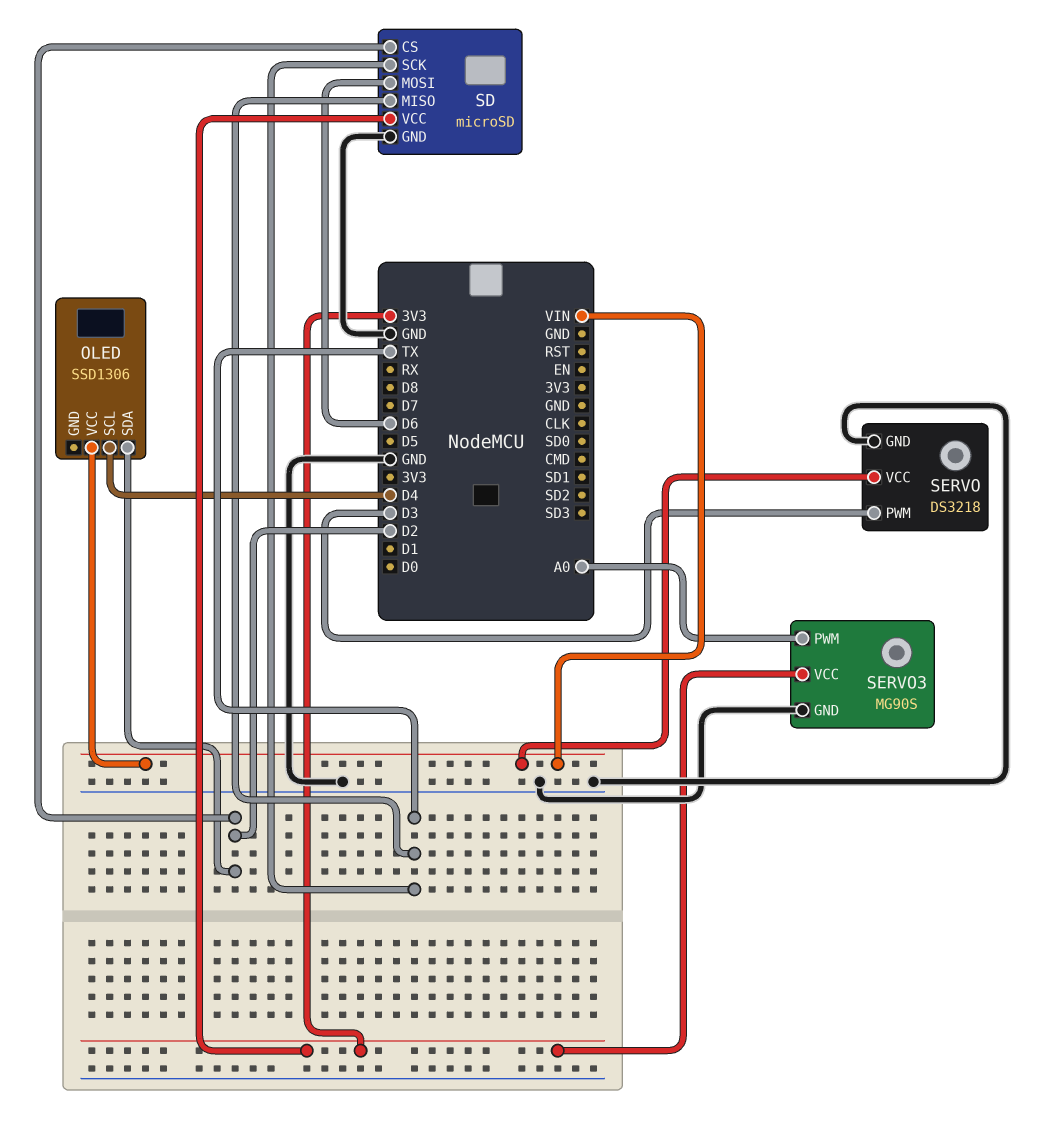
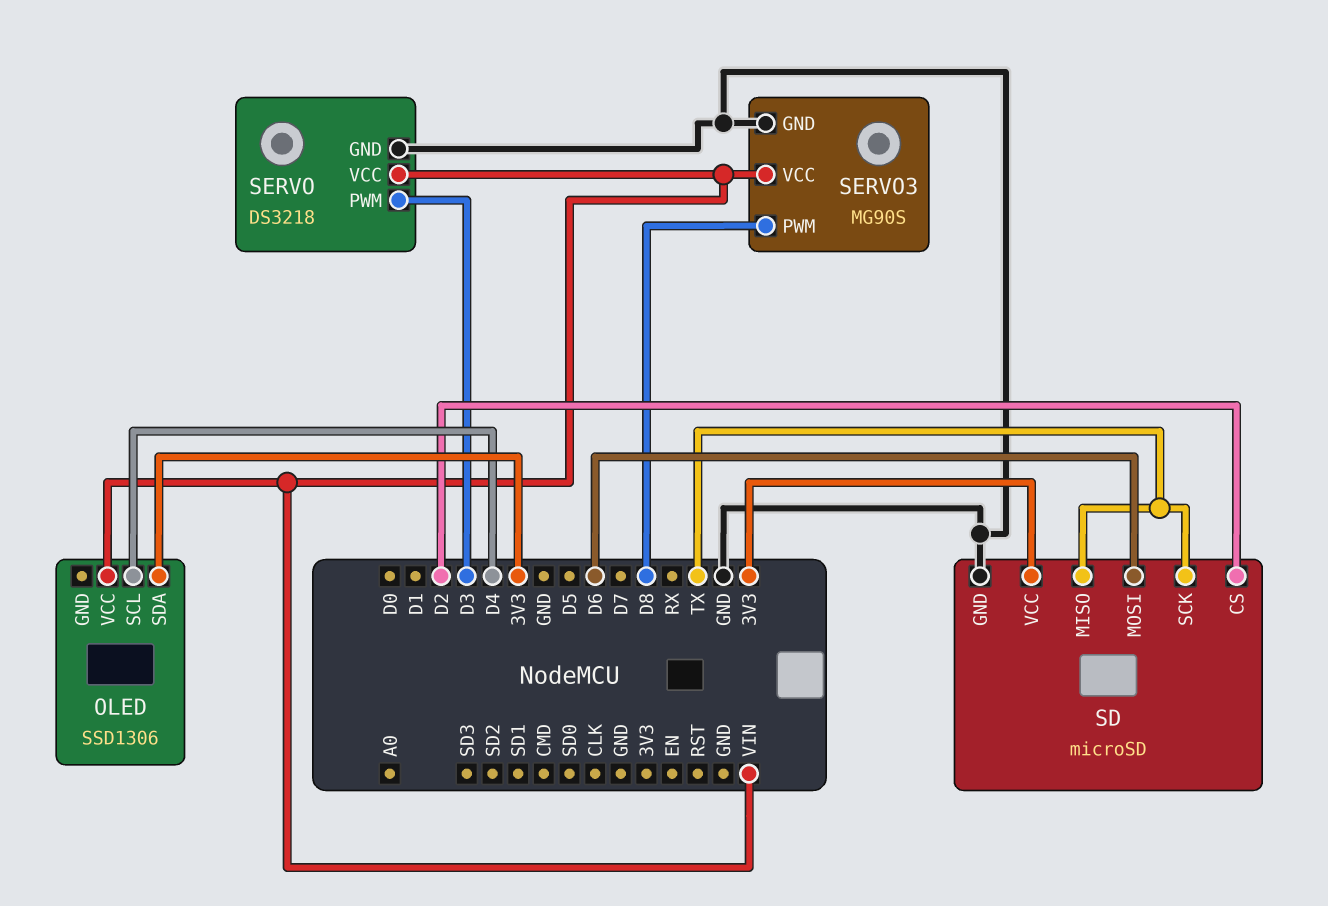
OLED pin SDA: D2 -> 3V3
SERVO3 pin PWM: A0 -> D8
SERVO3 pin VCC: 3V3 -> VIN

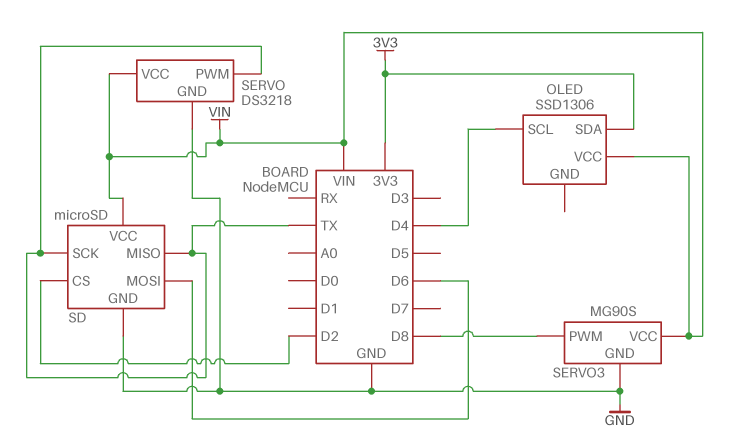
SD pin VCC: 3V3 -> VIN
SERVO pin PWM: D3 -> TX

